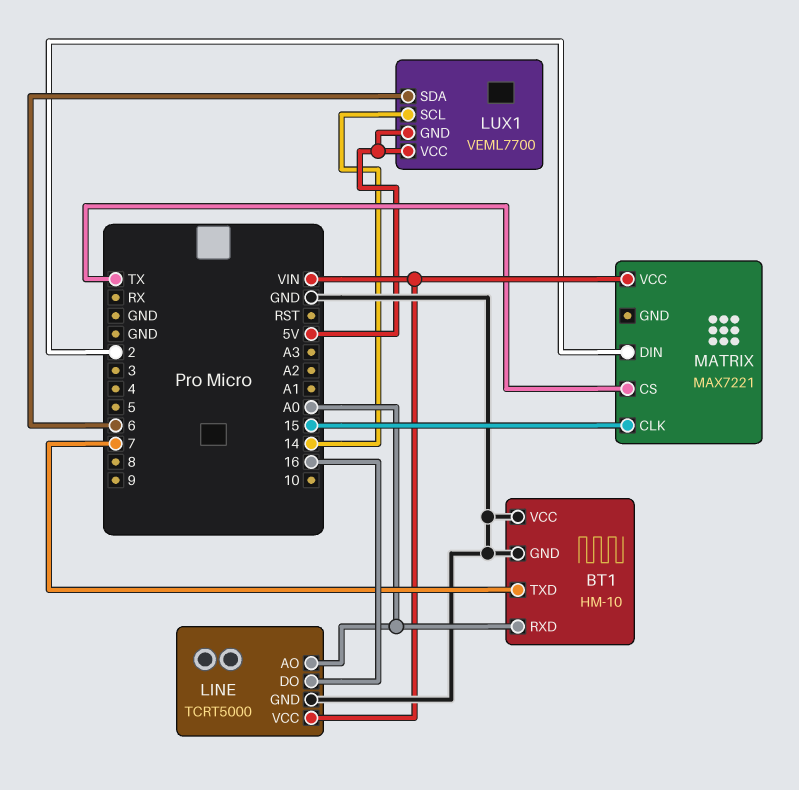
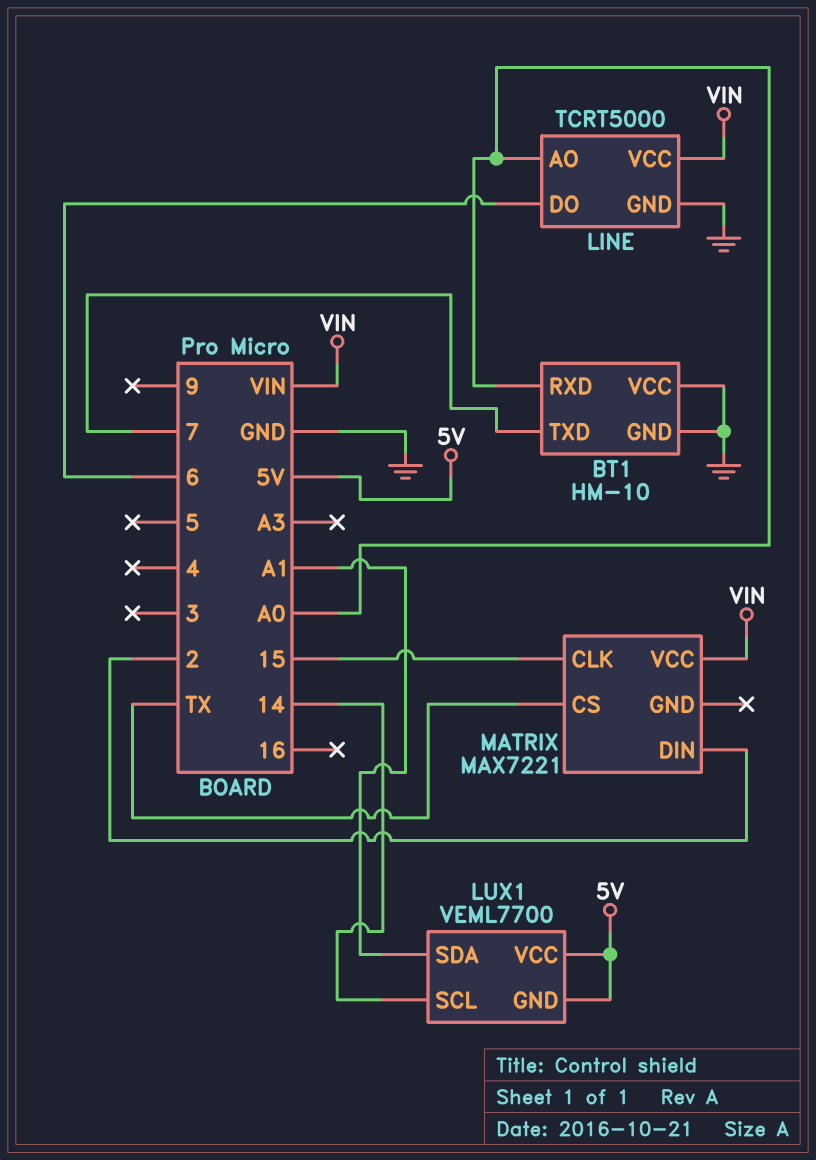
LINE pin DO: 16 -> 6
LUX1 pin SDA: 6 -> A1

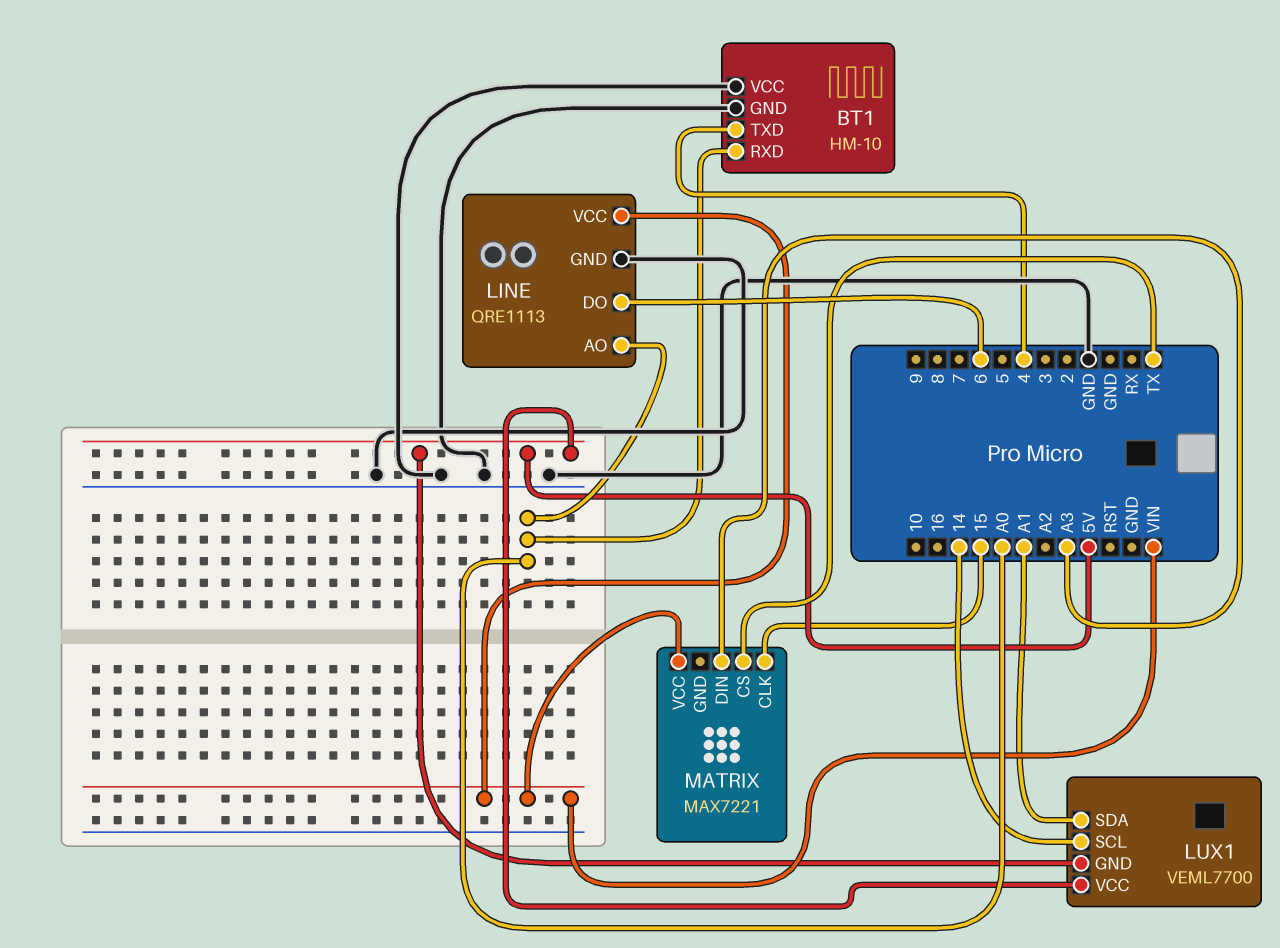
BT1 pin TXD: 7 -> 4
LINE: TCRT5000 -> QRE1113
MATRIX pin DIN: 2 -> A3

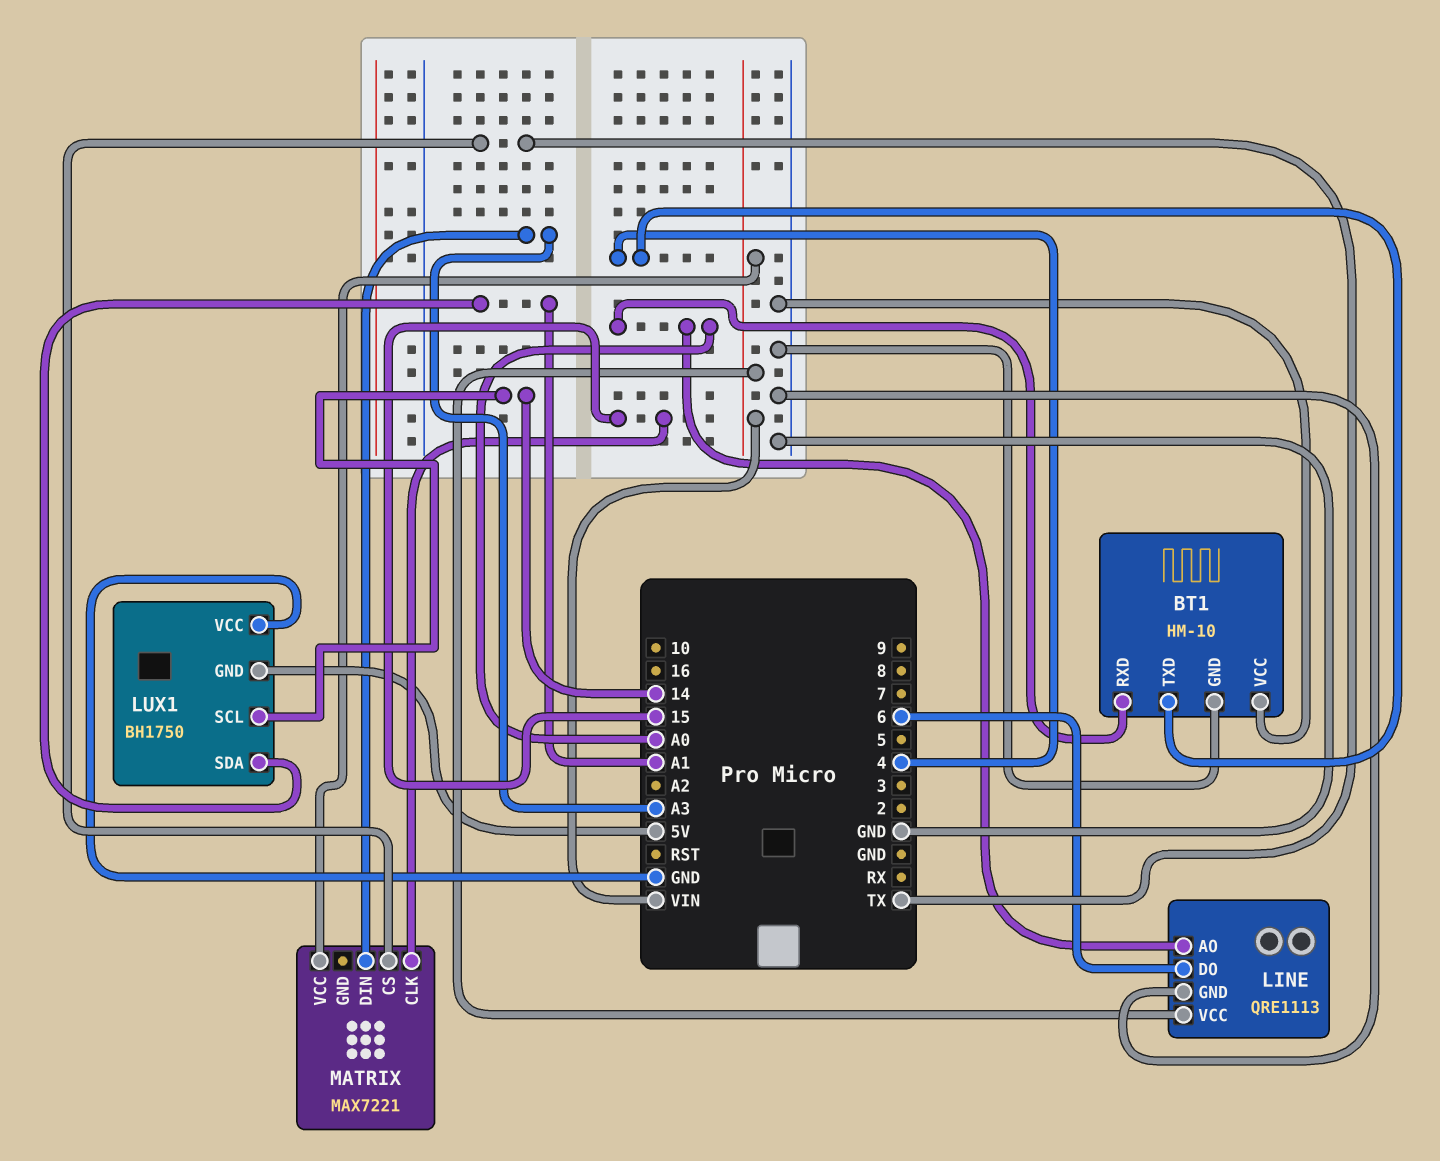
LUX1: VEML7700 -> BH1750
LUX1 pin VCC: 5V -> GND

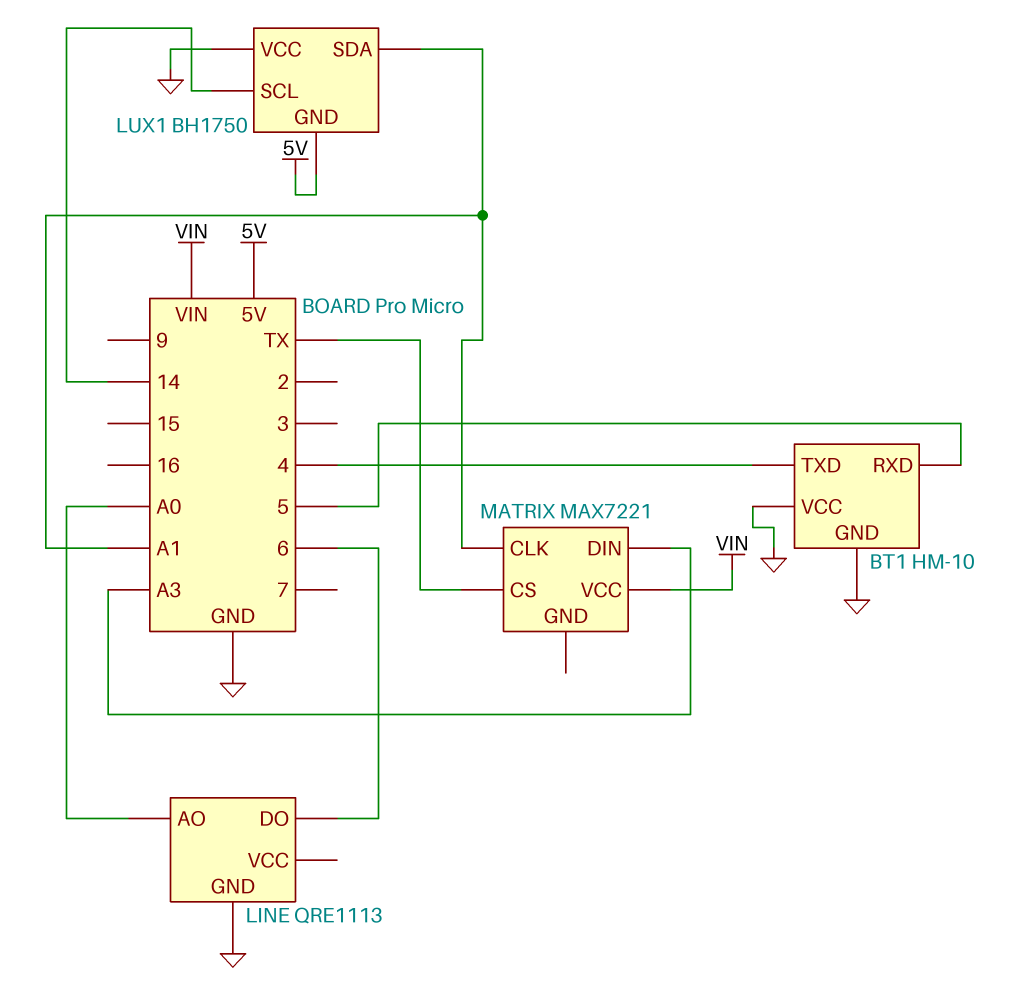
BT1 pin RXD: A0 -> 5
LINE pin VCC: VIN -> none
MATRIX pin CLK: 15 -> A1

